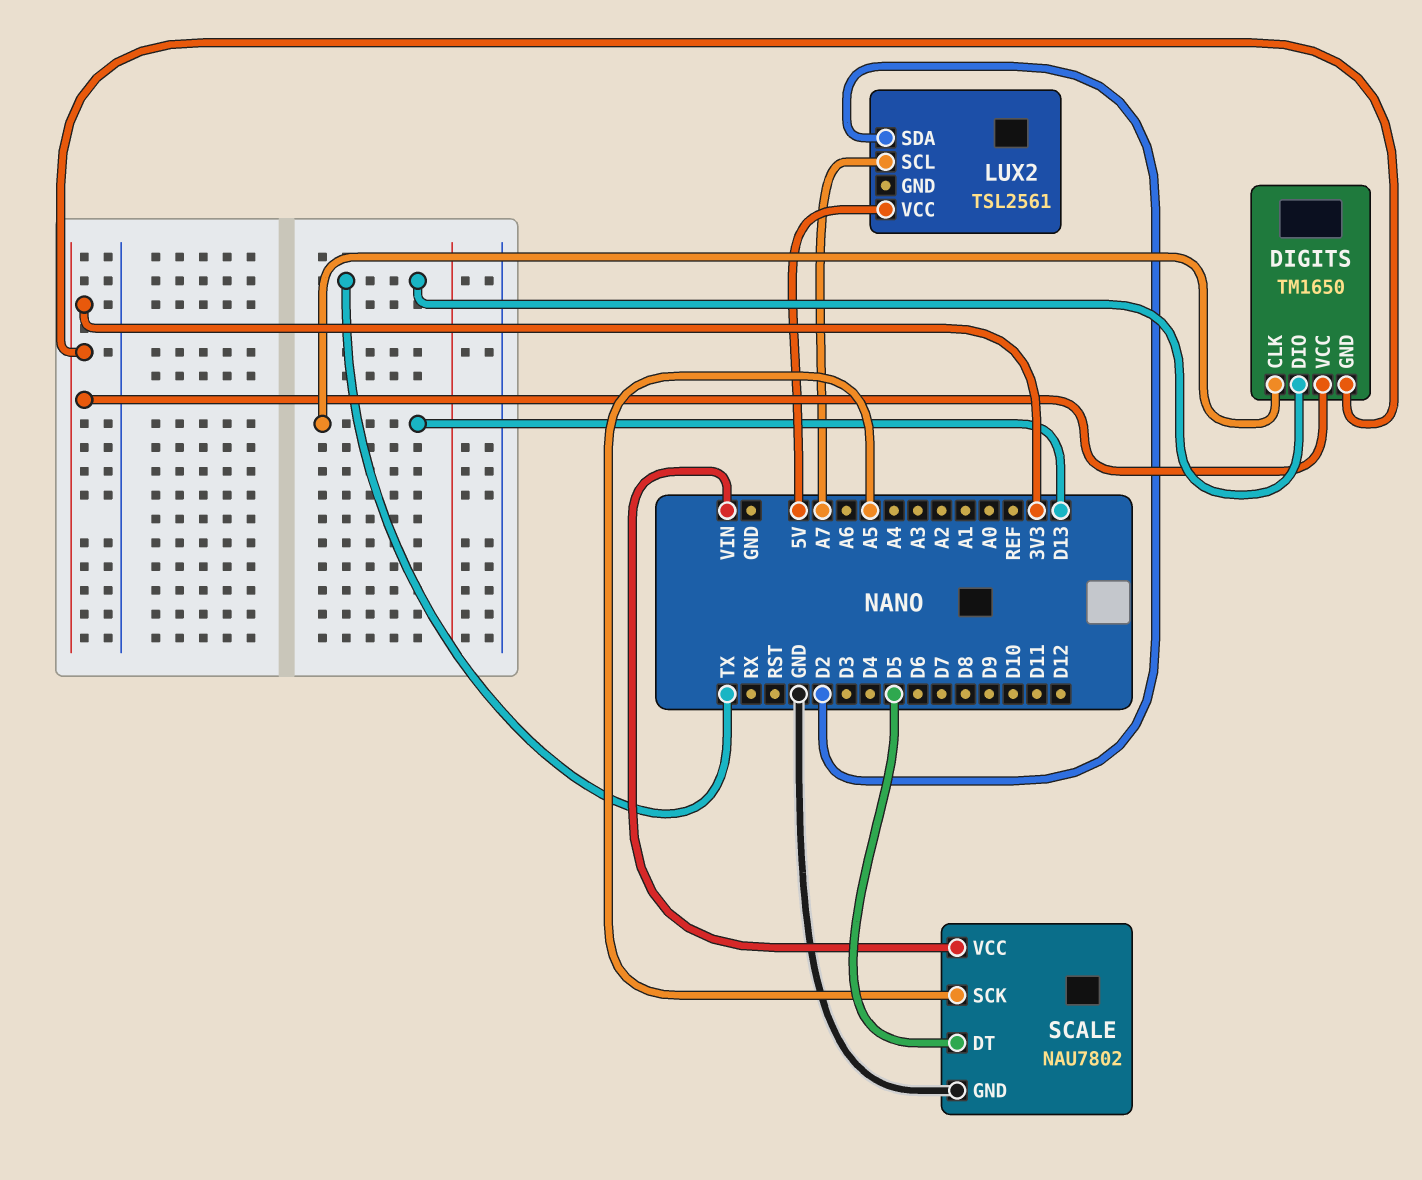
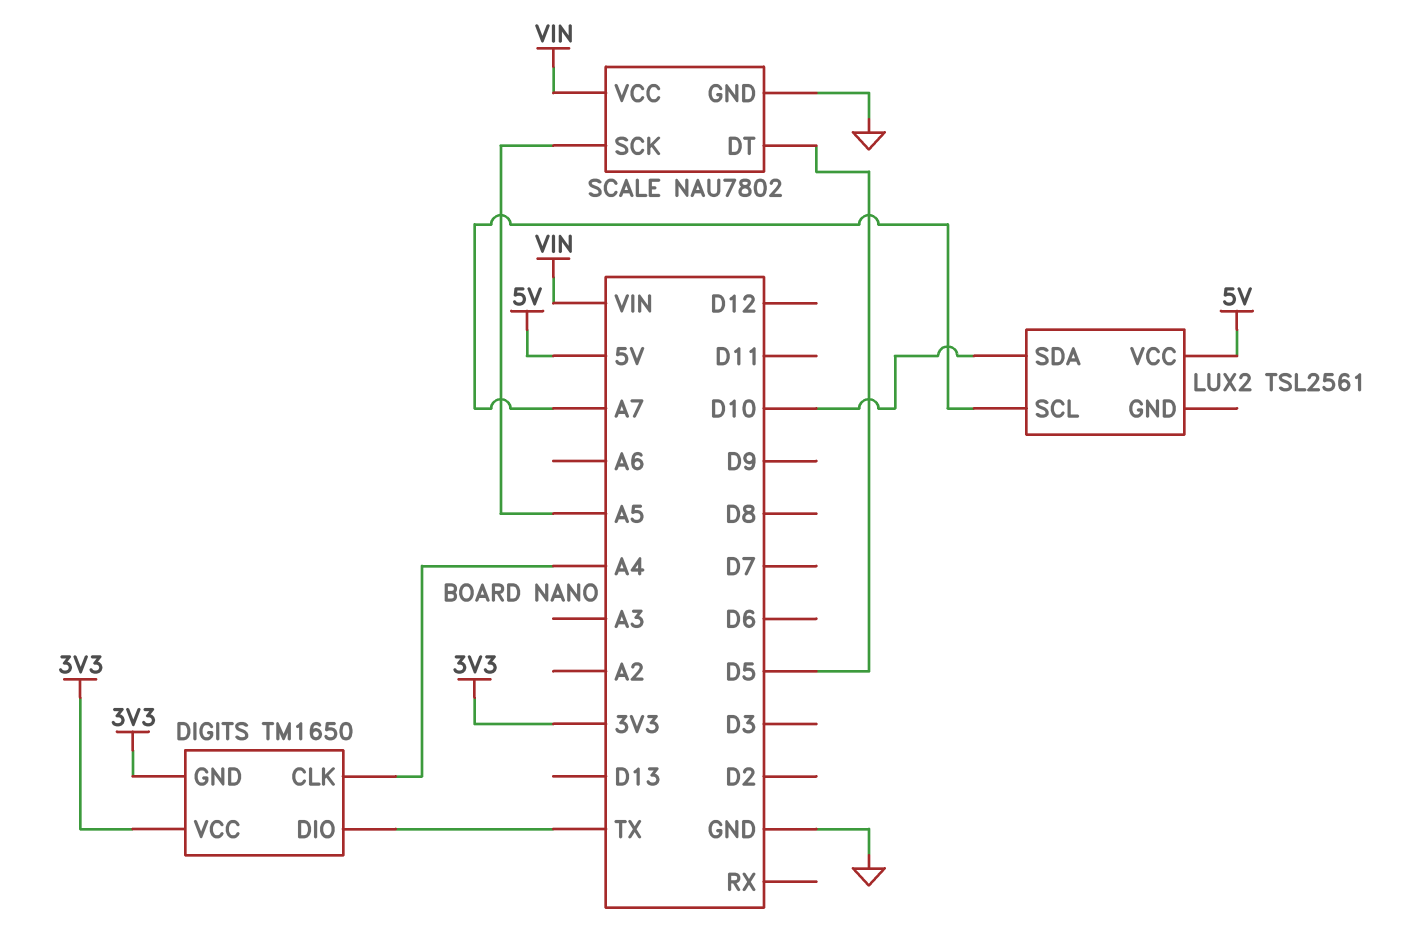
DIGITS pin CLK: D13 -> A4
LUX2 pin SDA: D2 -> D10

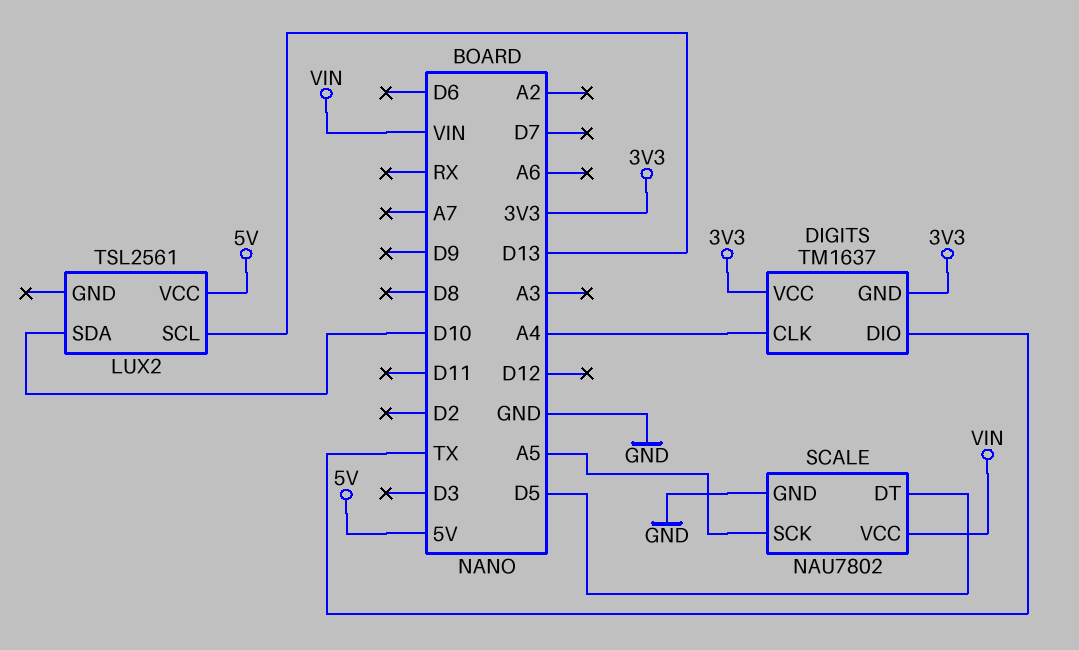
DIGITS: TM1650 -> TM1637
LUX2 pin SCL: A7 -> D13

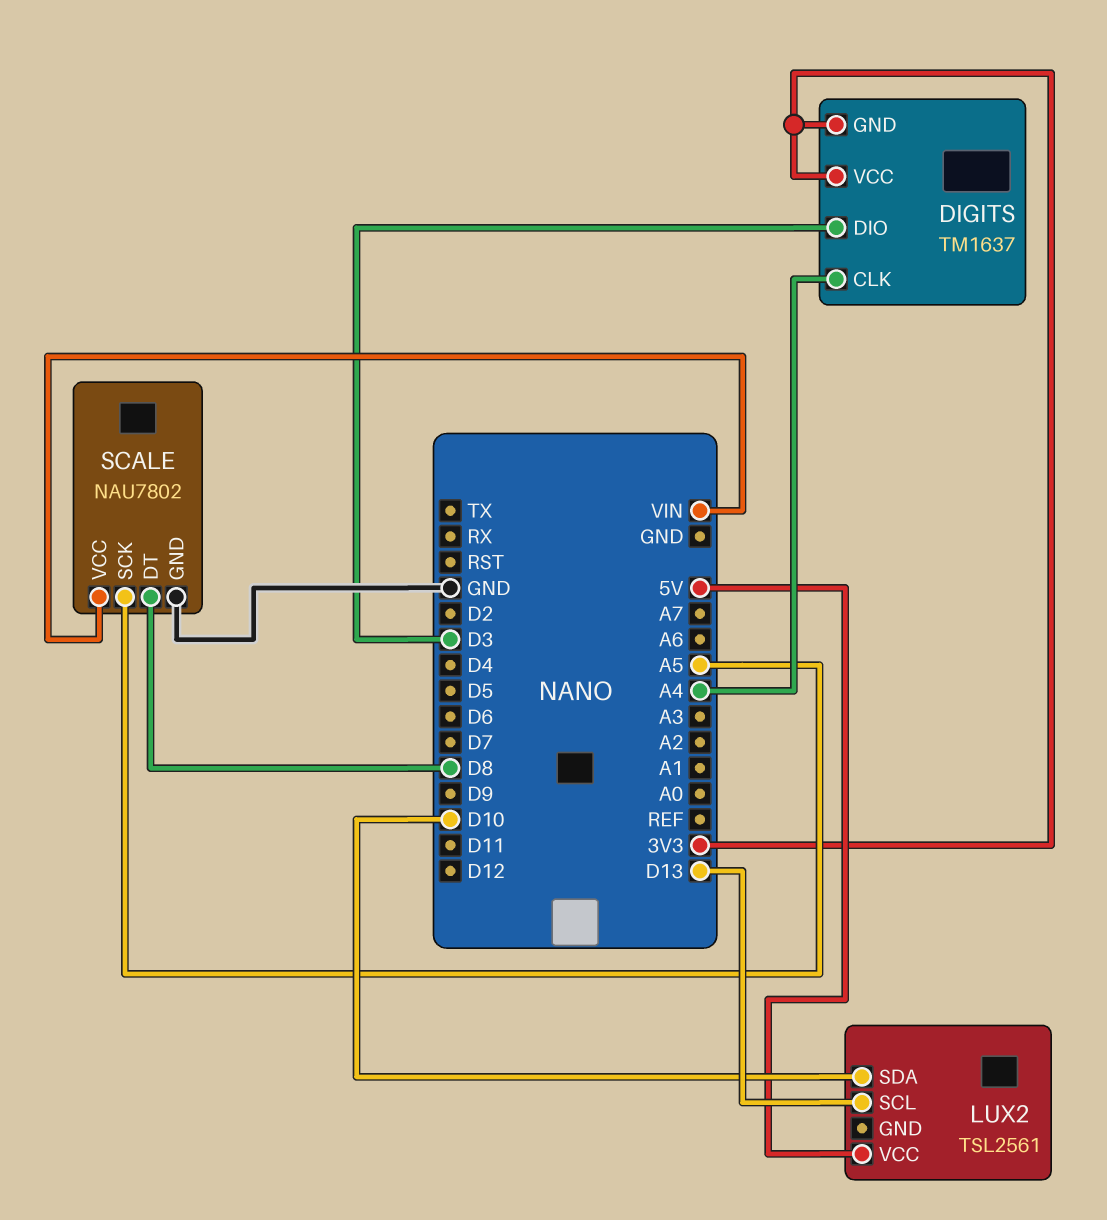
DIGITS pin DIO: TX -> D3
SCALE pin DT: D5 -> D8

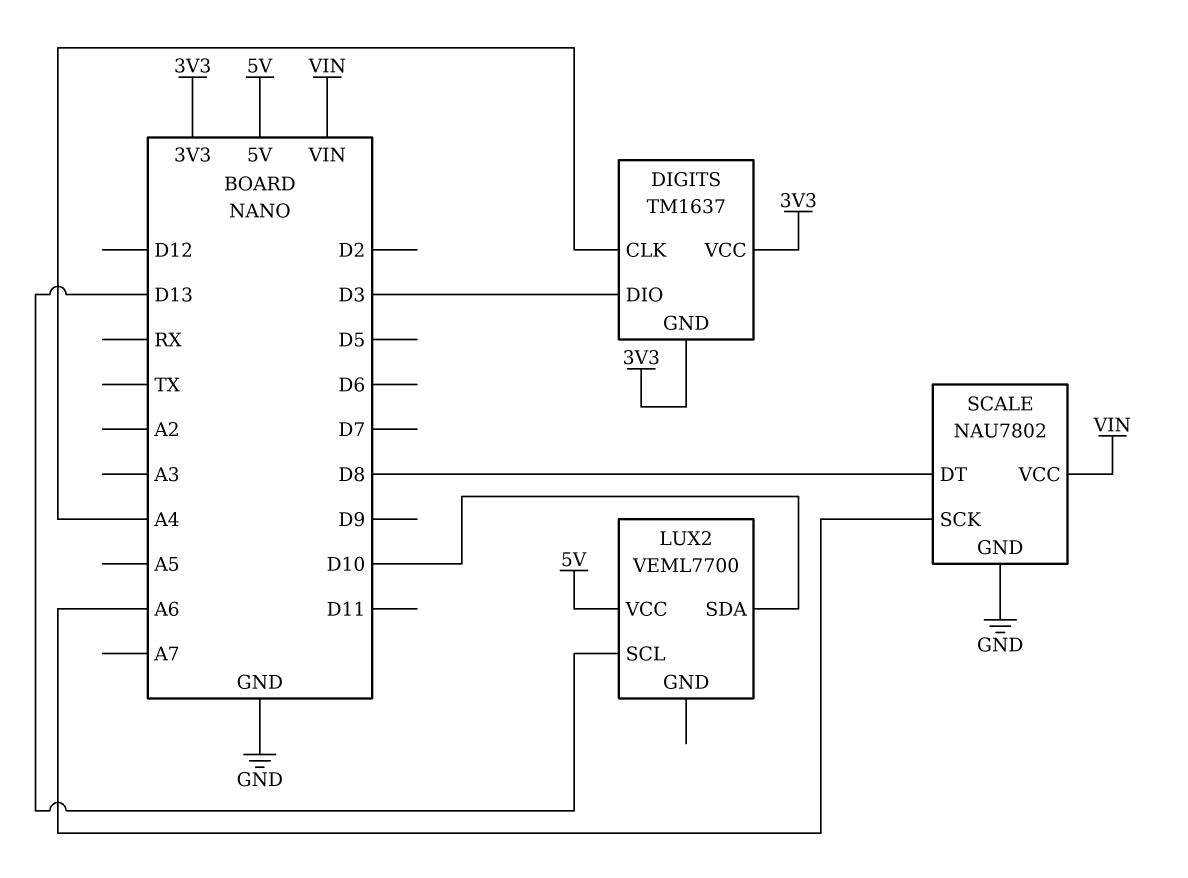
LUX2: TSL2561 -> VEML7700
SCALE pin SCK: A5 -> A6

